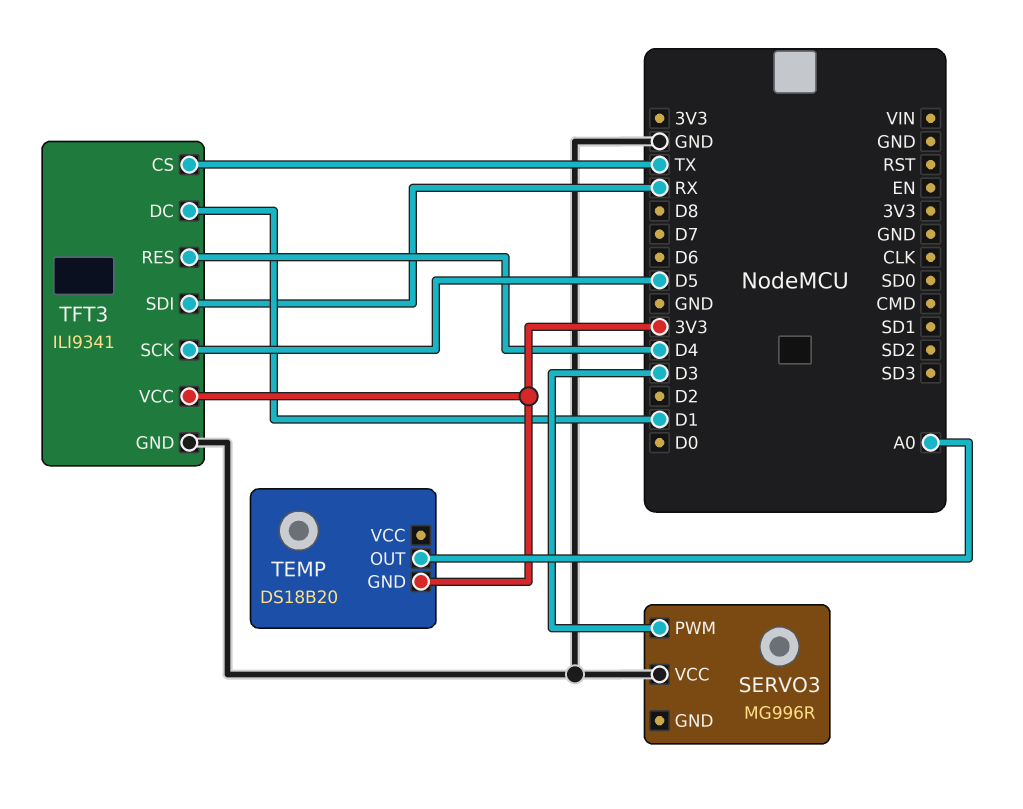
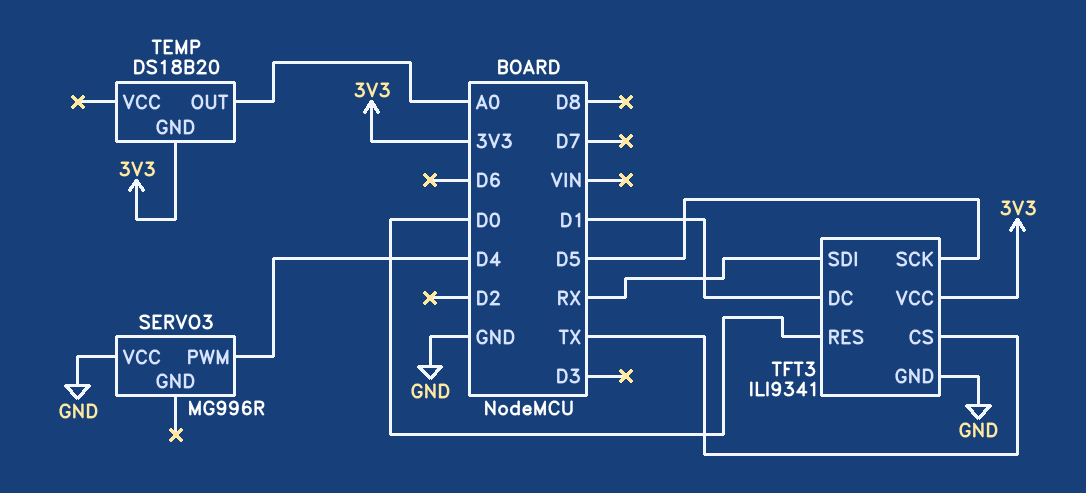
SERVO3 pin PWM: D3 -> D4
TFT3 pin RES: D4 -> D0

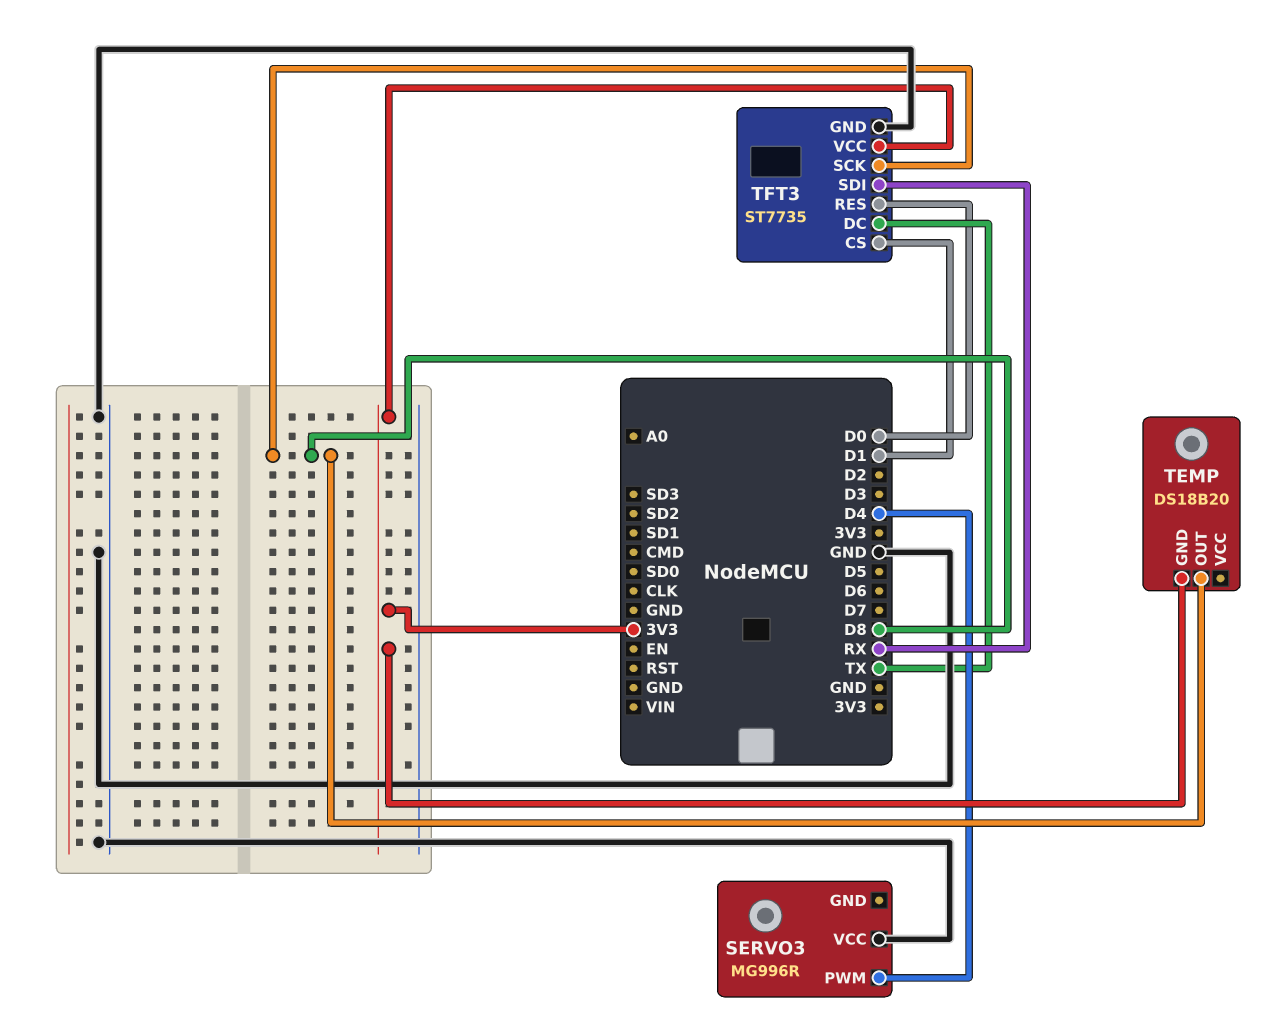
TEMP pin OUT: A0 -> D8
TFT3: ILI9341 -> ST7735
TFT3 pin CS: TX -> D1
TFT3 pin DC: D1 -> TX
TFT3 pin SCK: D5 -> D8

